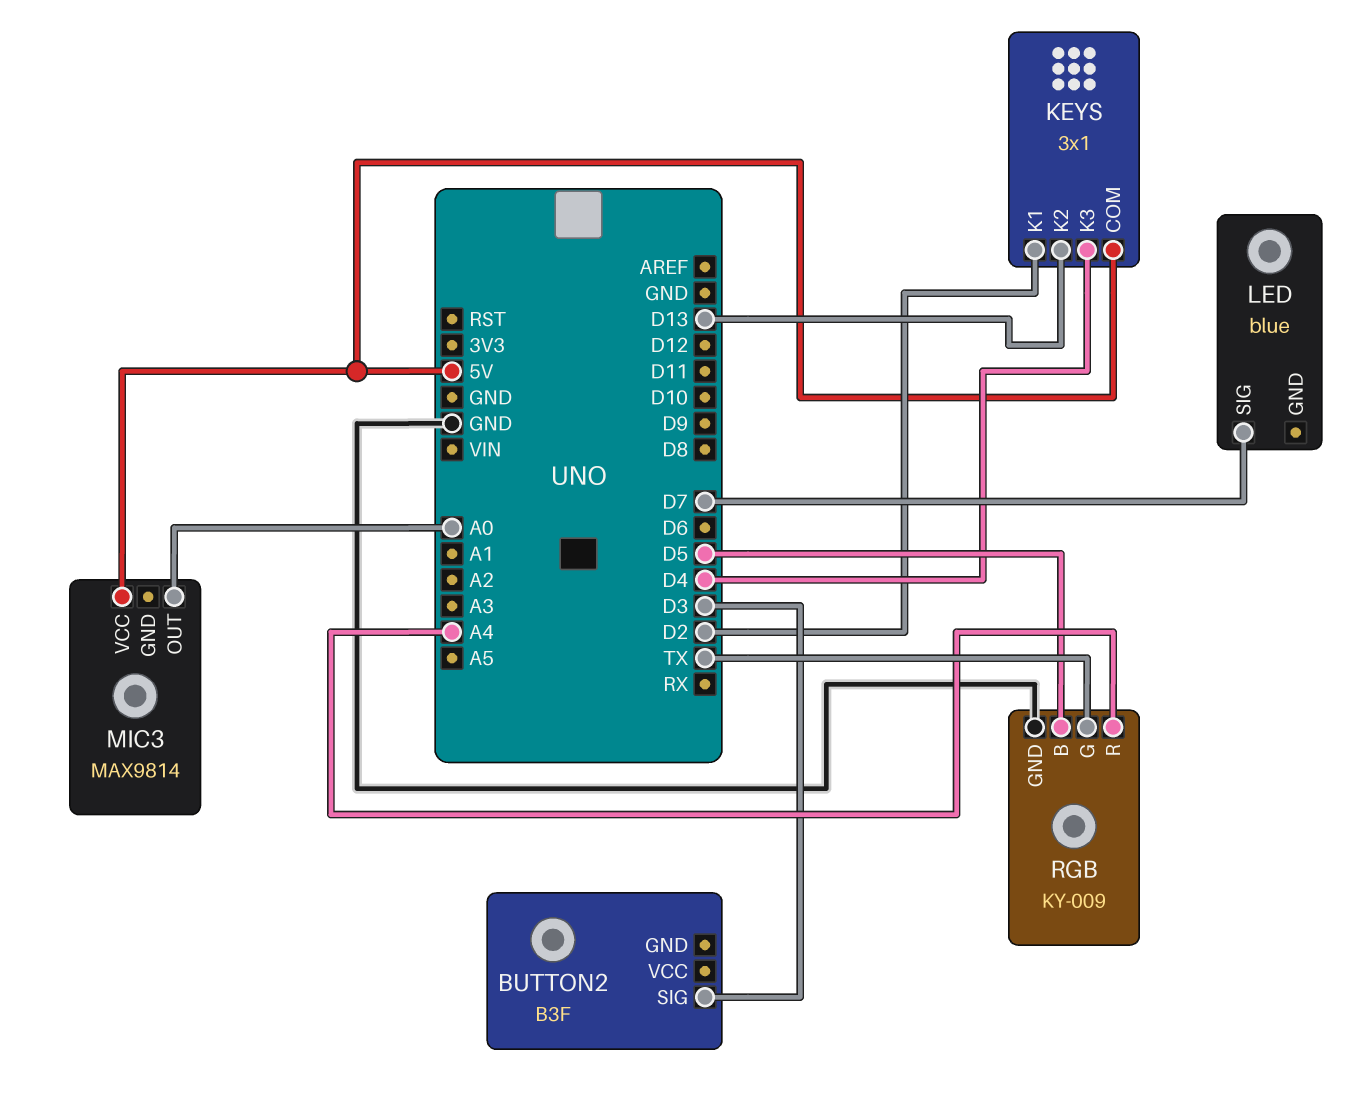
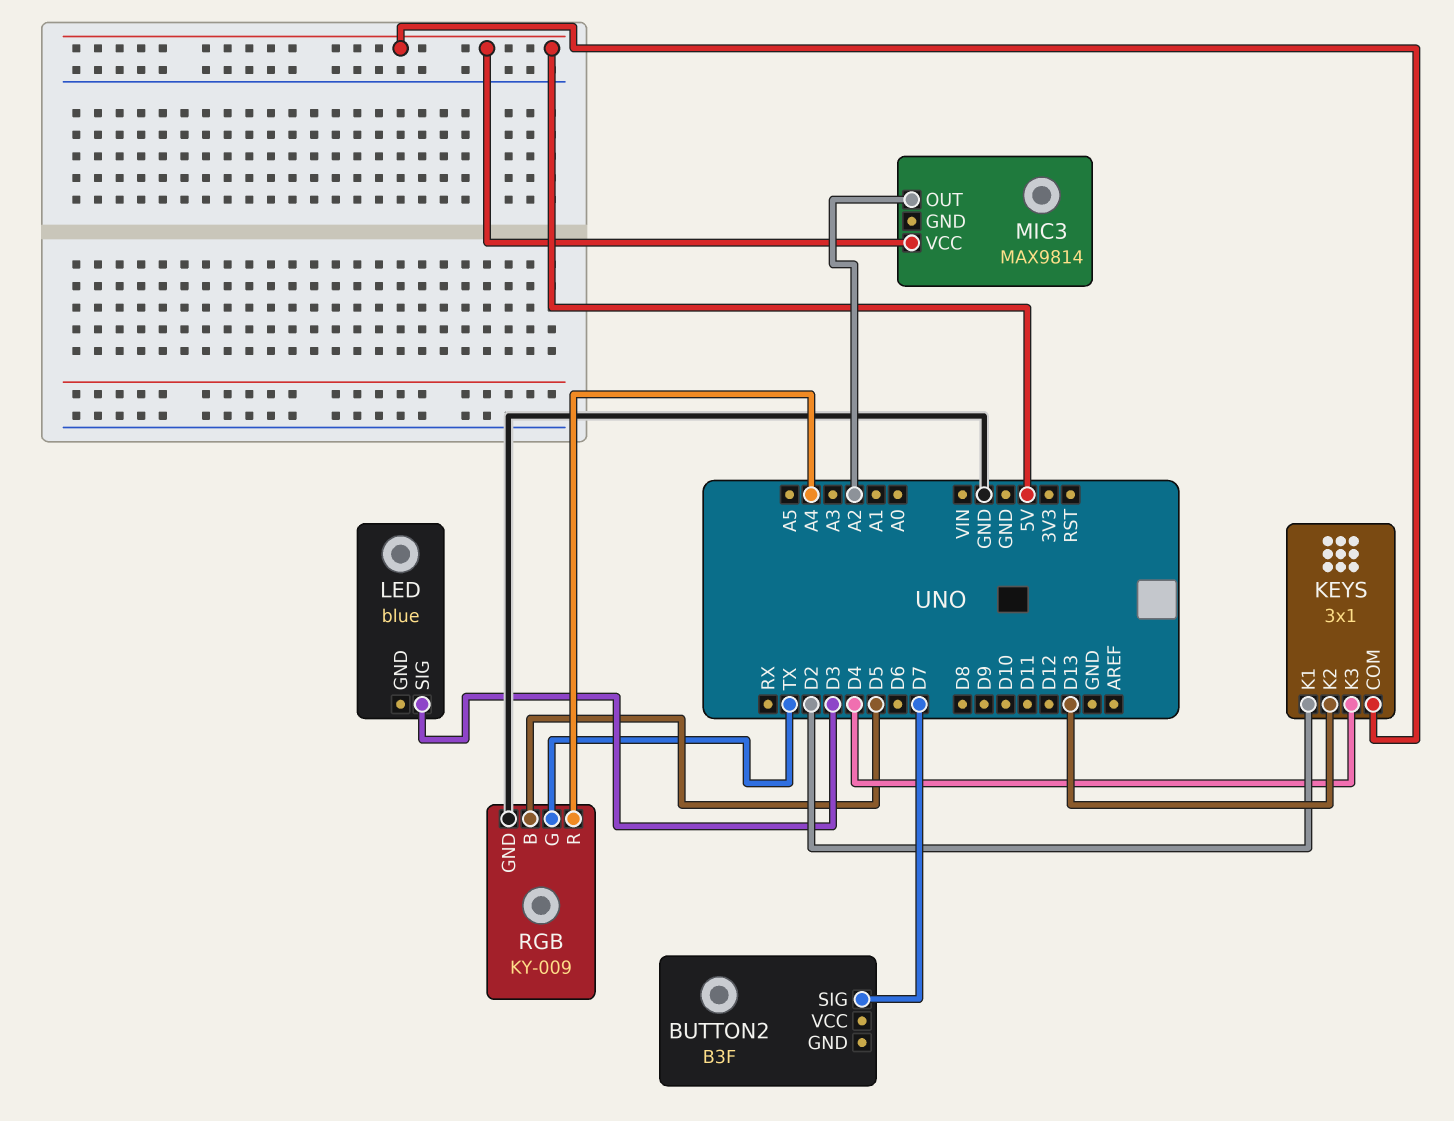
BUTTON2 pin SIG: D3 -> D7
LED pin SIG: D7 -> D3
MIC3 pin OUT: A0 -> A2

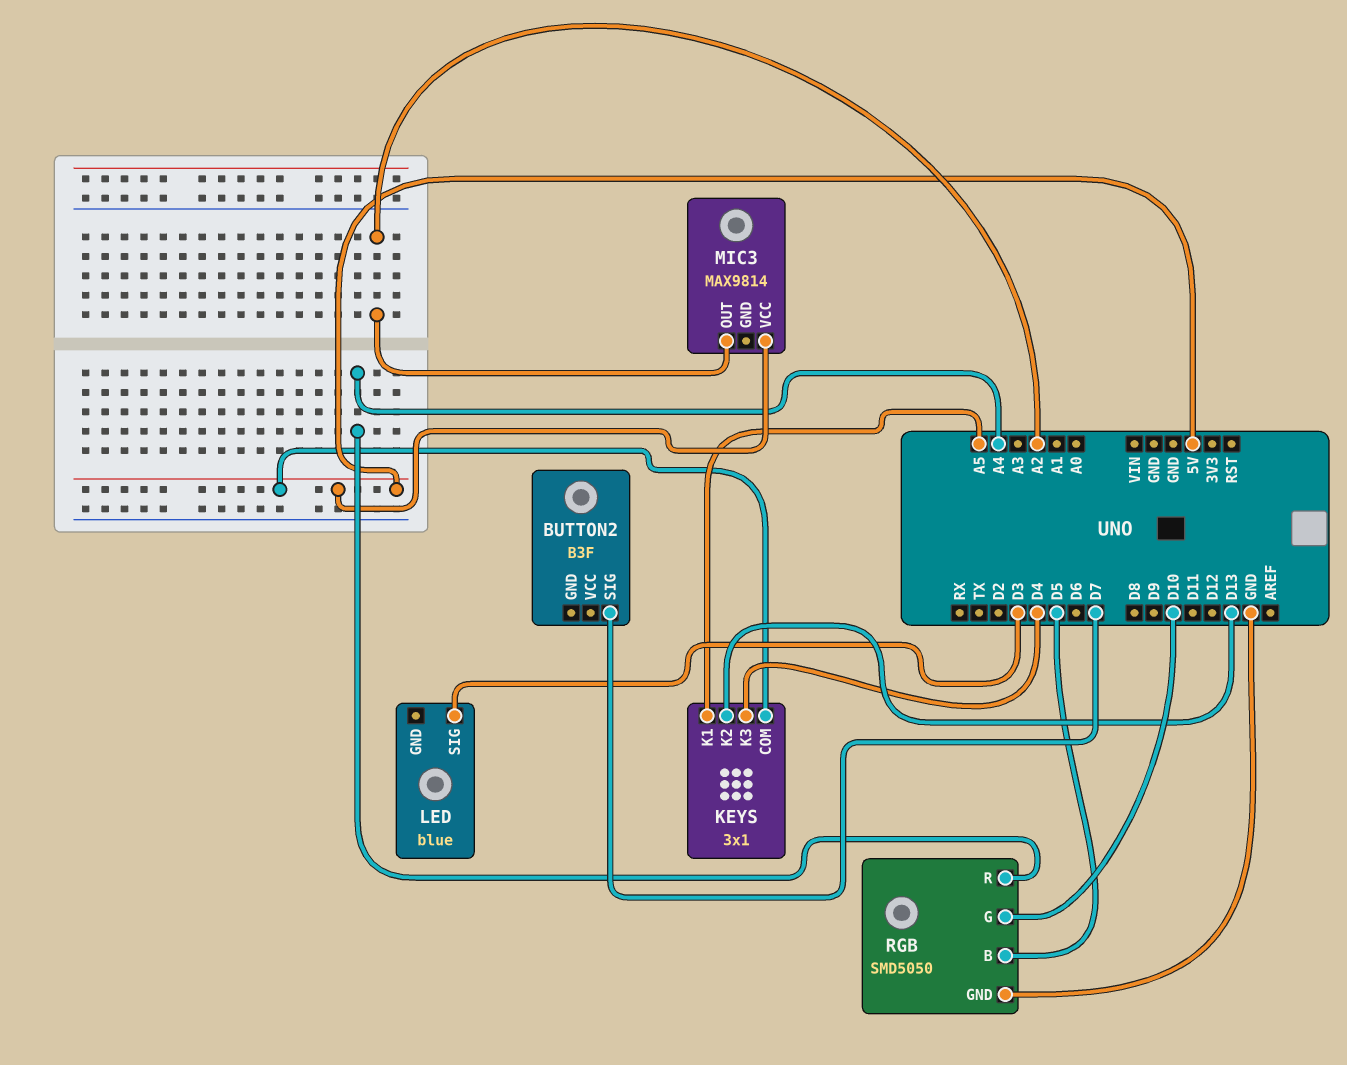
KEYS pin K1: D2 -> A5
RGB: KY-009 -> SMD5050
RGB pin G: TX -> D10

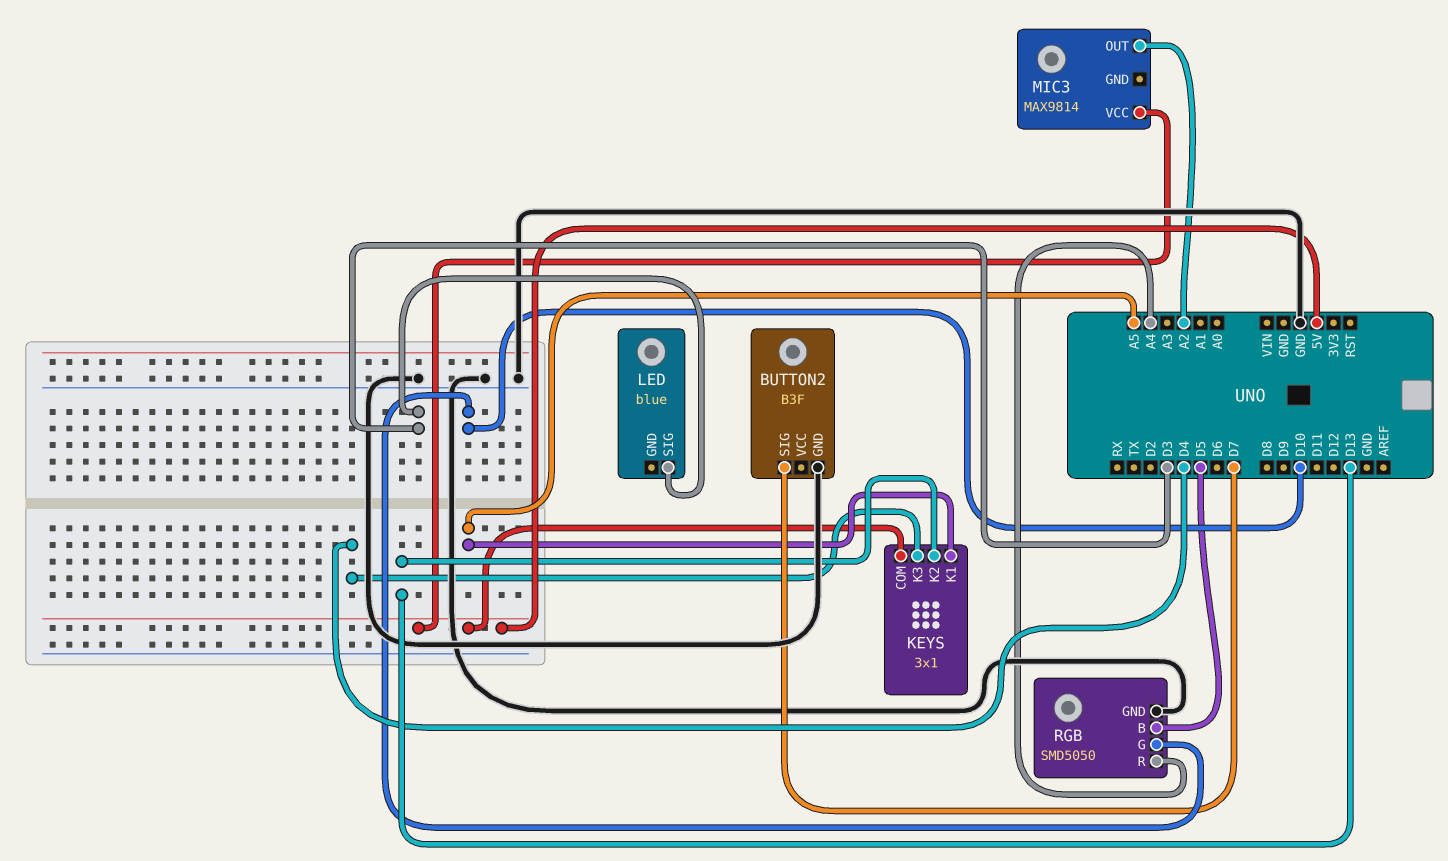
BUTTON2 pin GND: none -> GND

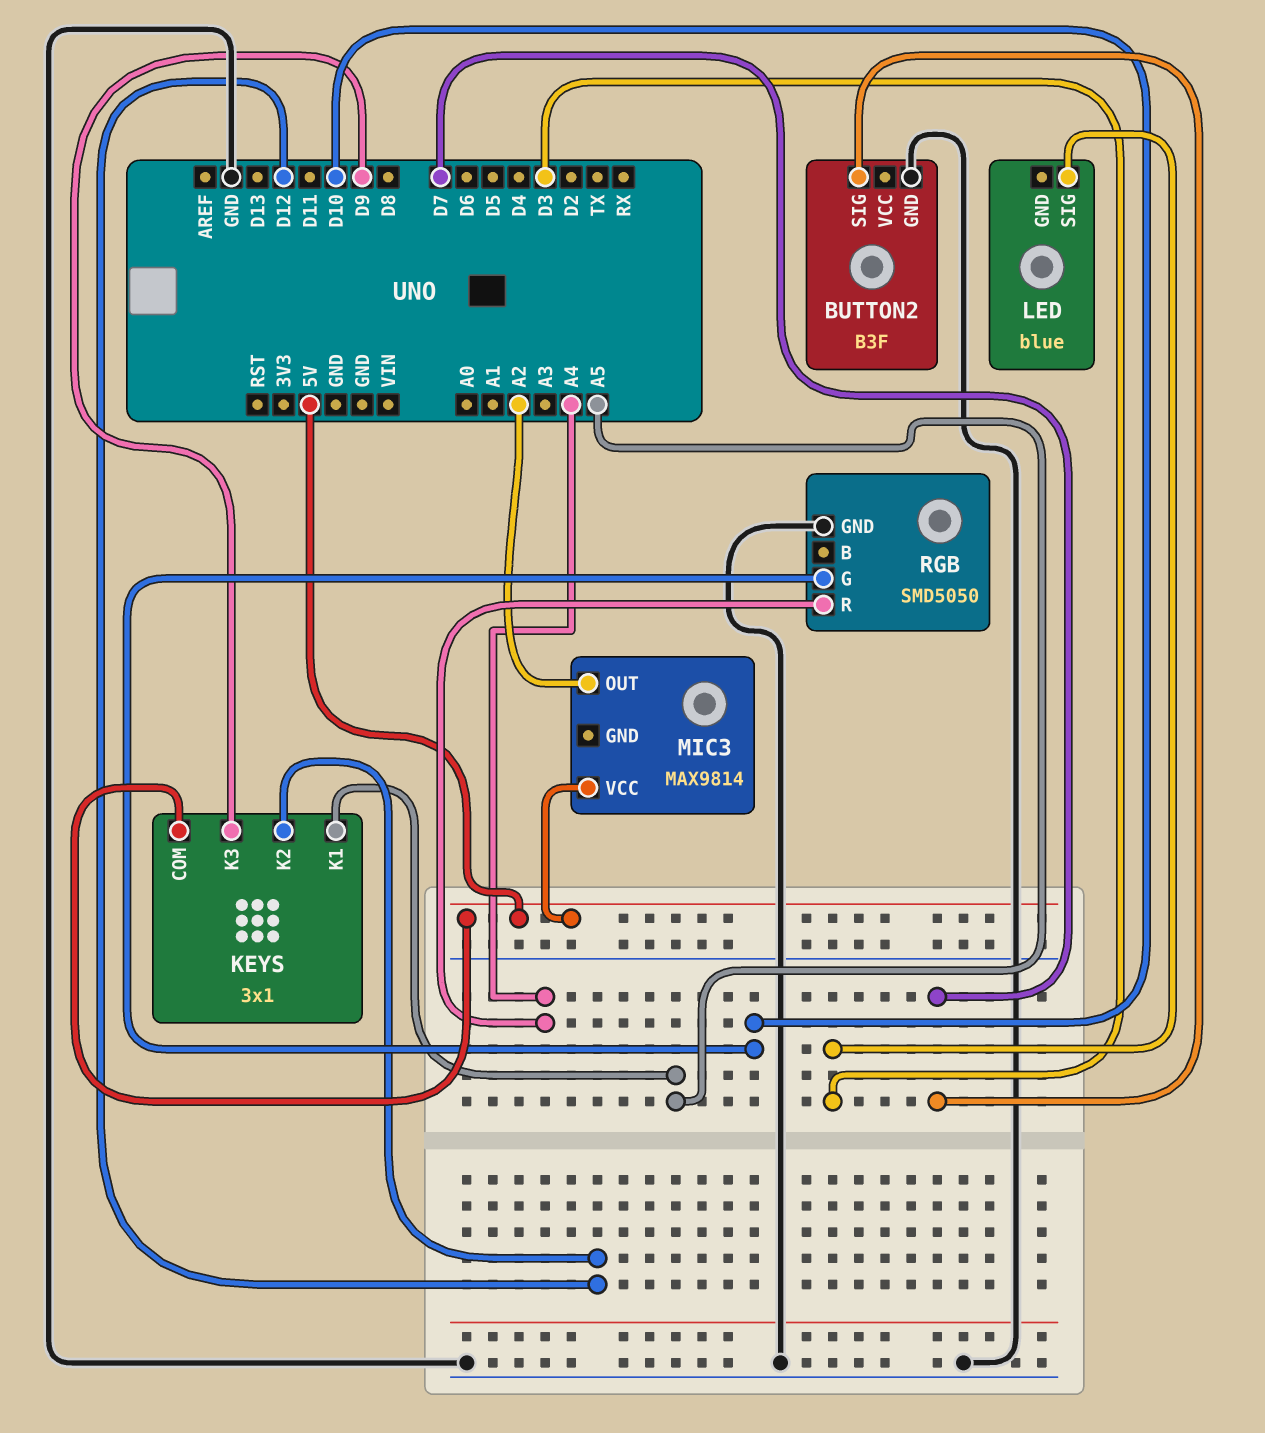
KEYS pin K2: D13 -> D12
KEYS pin K3: D4 -> D9
RGB pin B: D5 -> none

